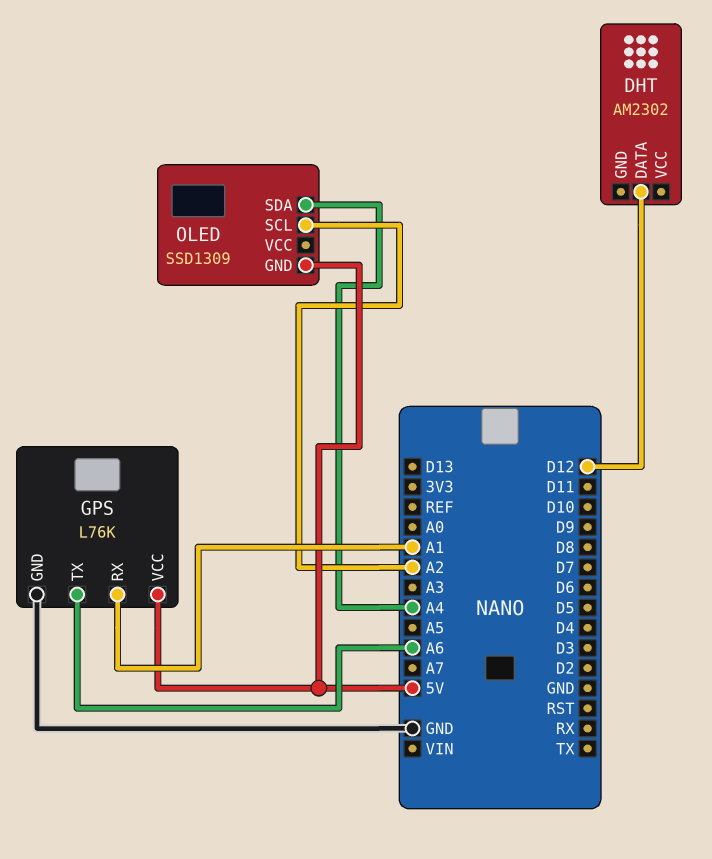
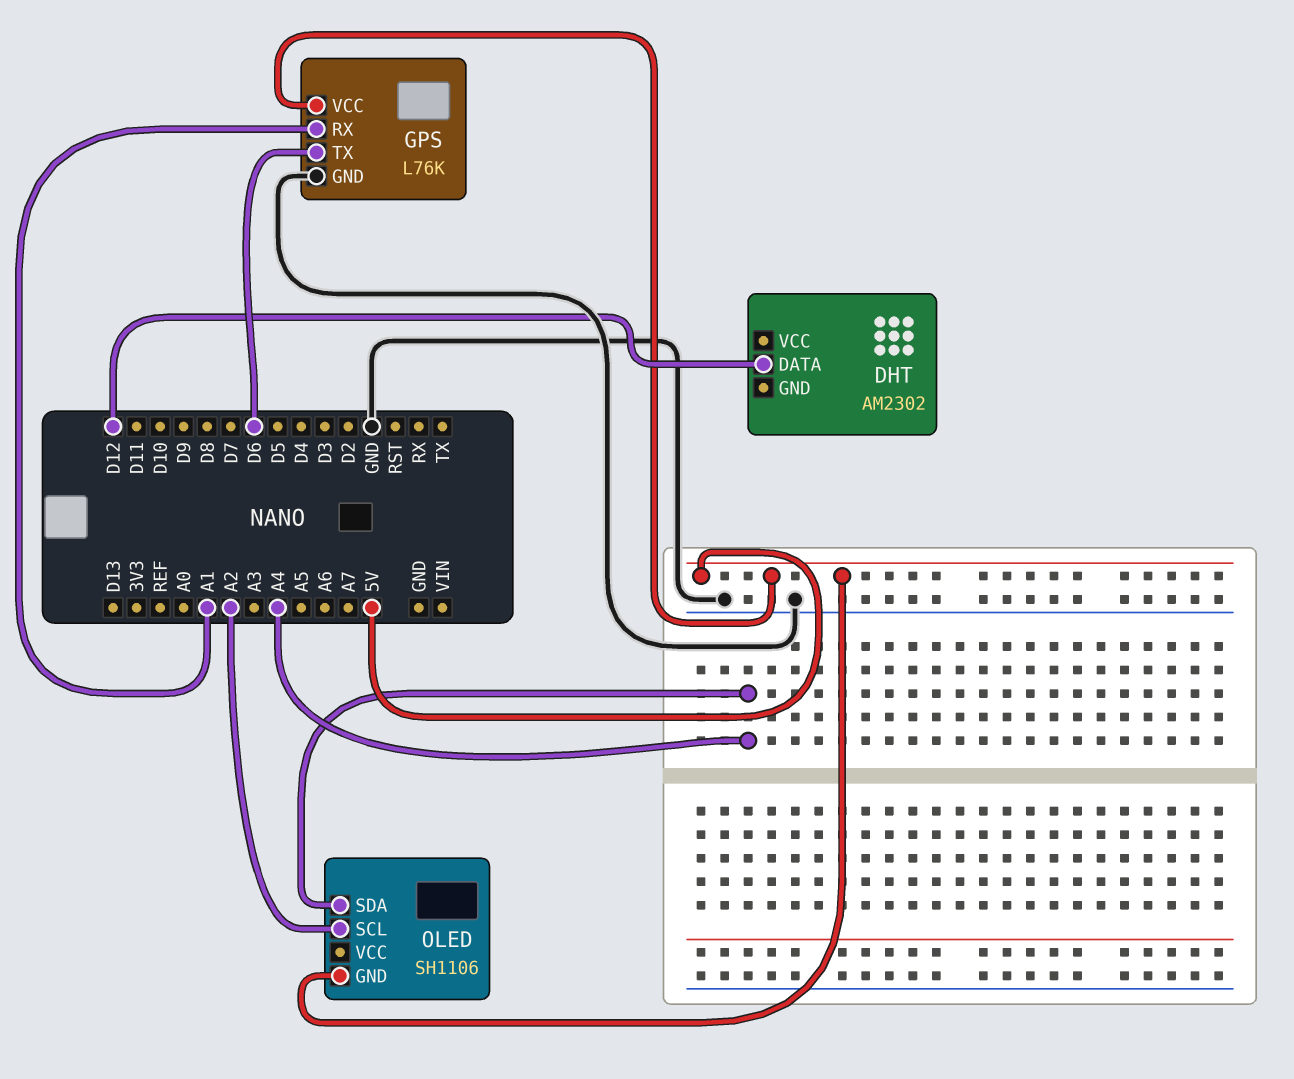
GPS pin TX: A6 -> D6
OLED: SSD1309 -> SH1106

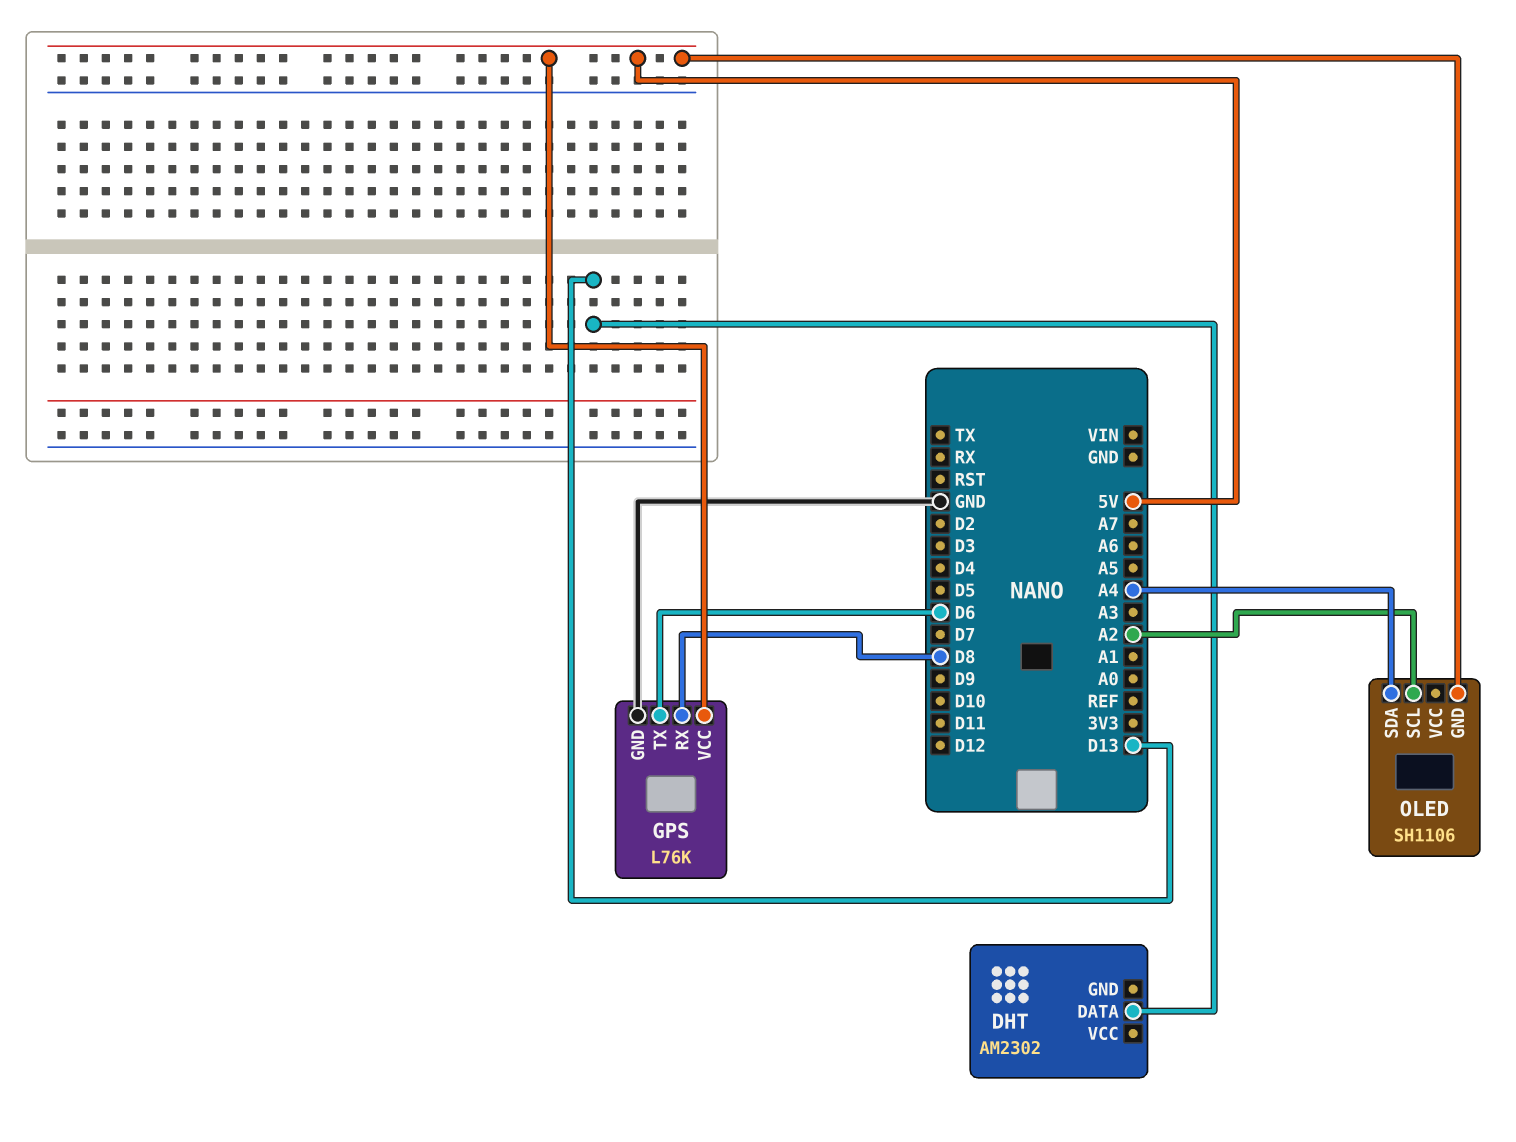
DHT pin DATA: D12 -> D13
GPS pin RX: A1 -> D8

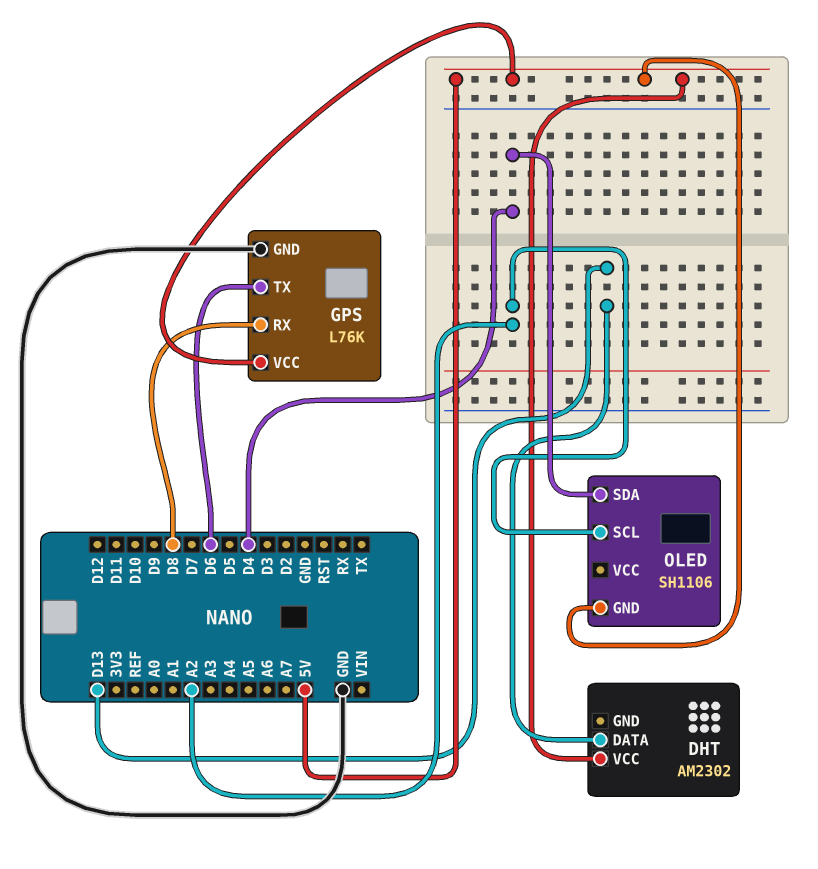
DHT pin VCC: none -> 5V
OLED pin SDA: A4 -> D4

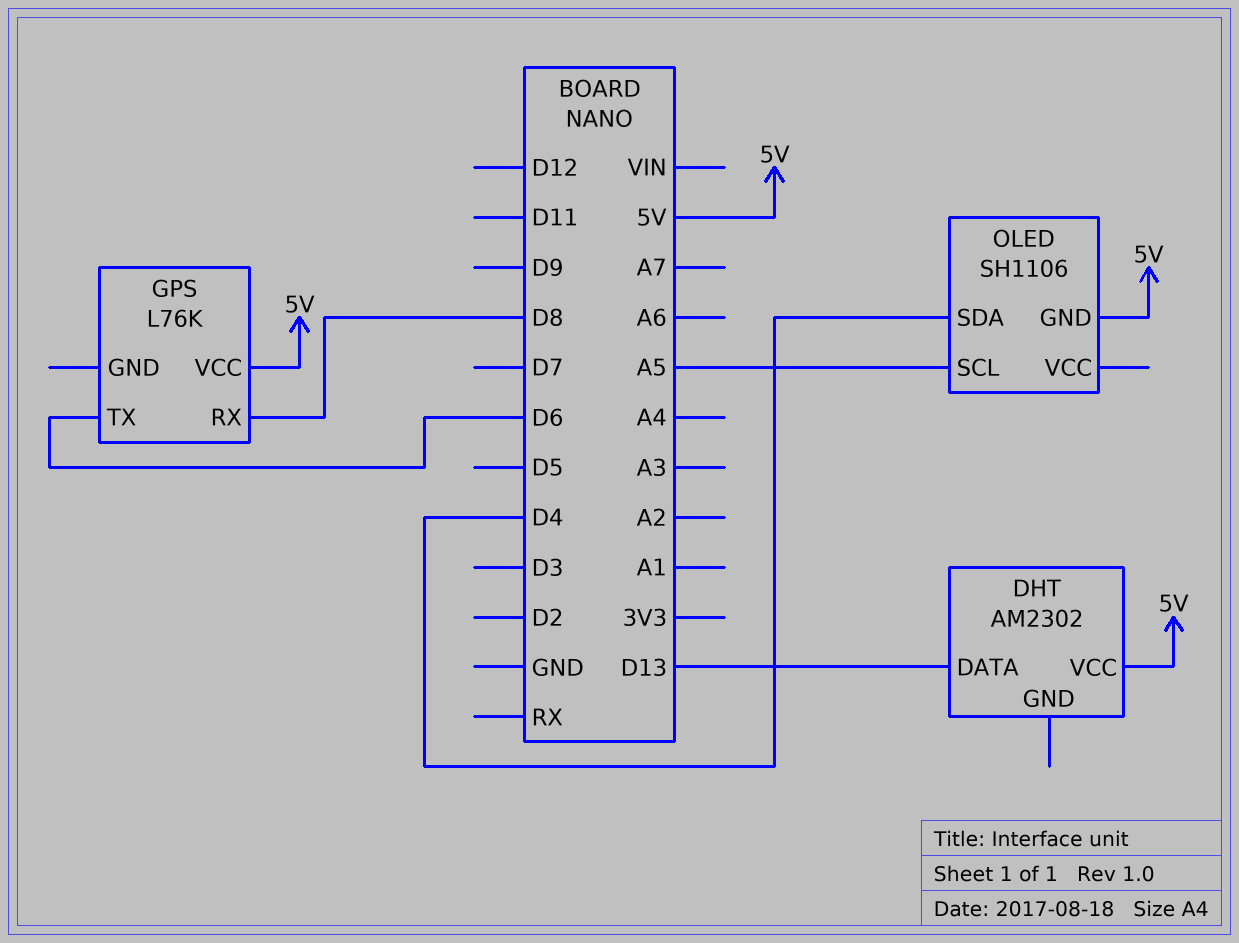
GPS pin GND: GND -> none
OLED pin SCL: A2 -> A5

